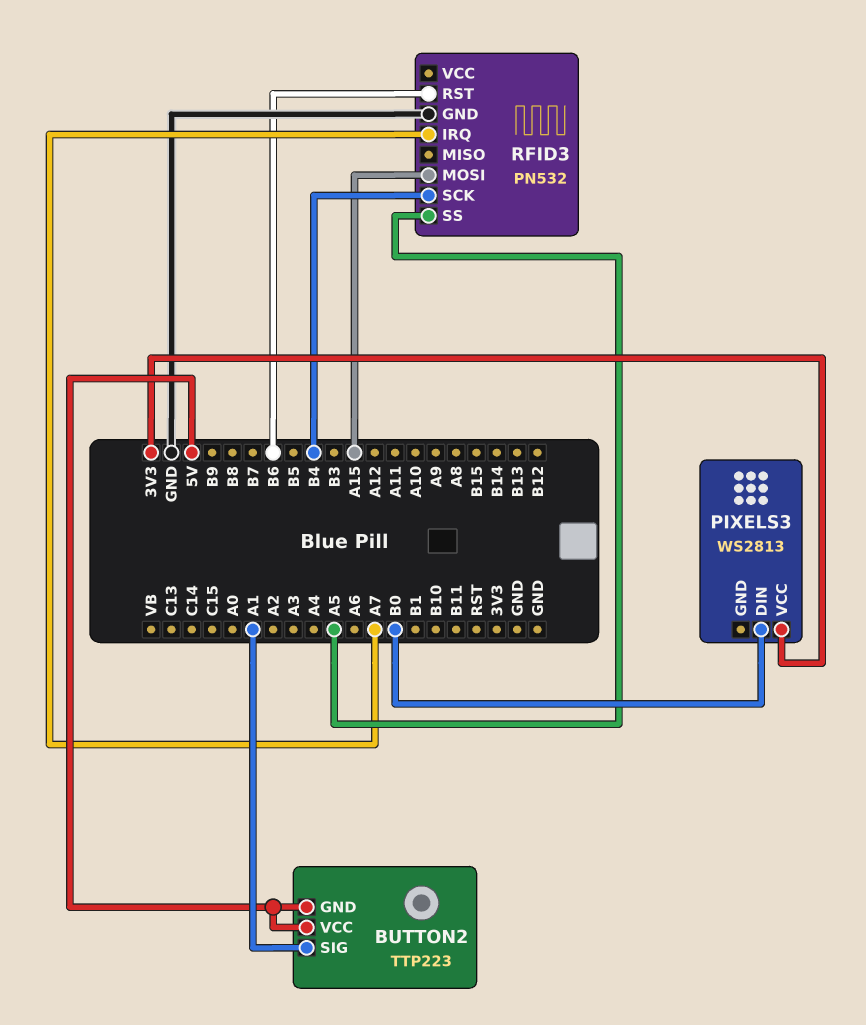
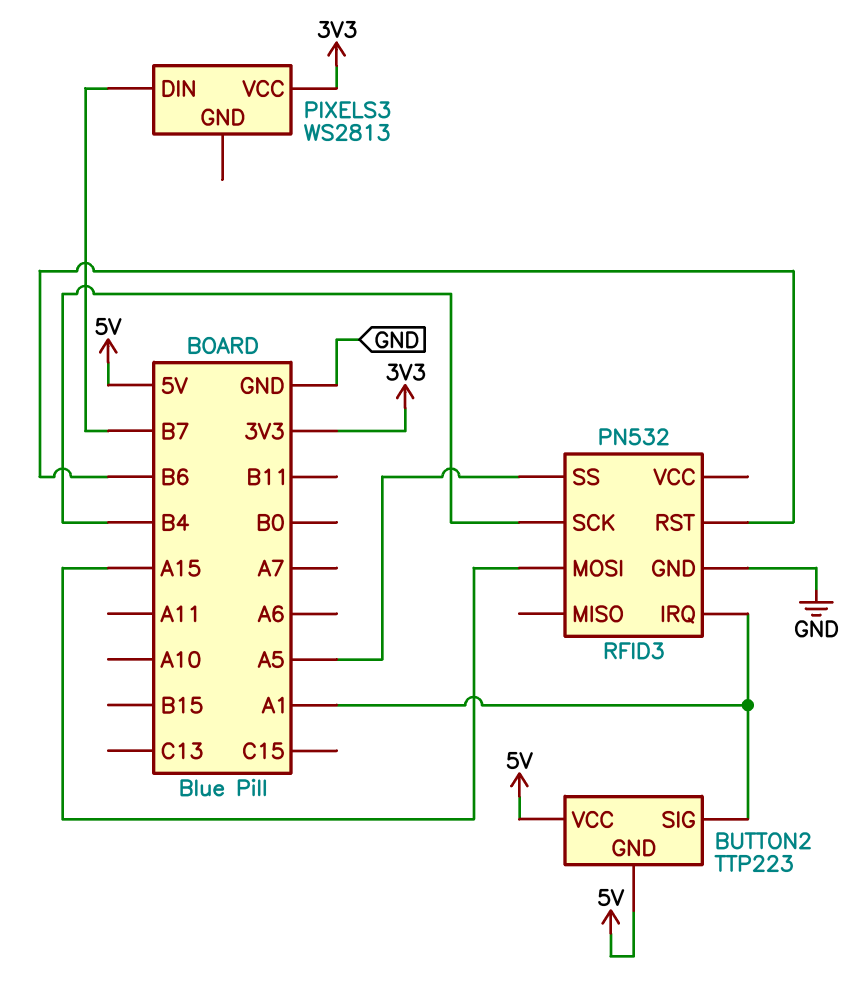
PIXELS3 pin DIN: B0 -> B7
RFID3 pin IRQ: A7 -> A1

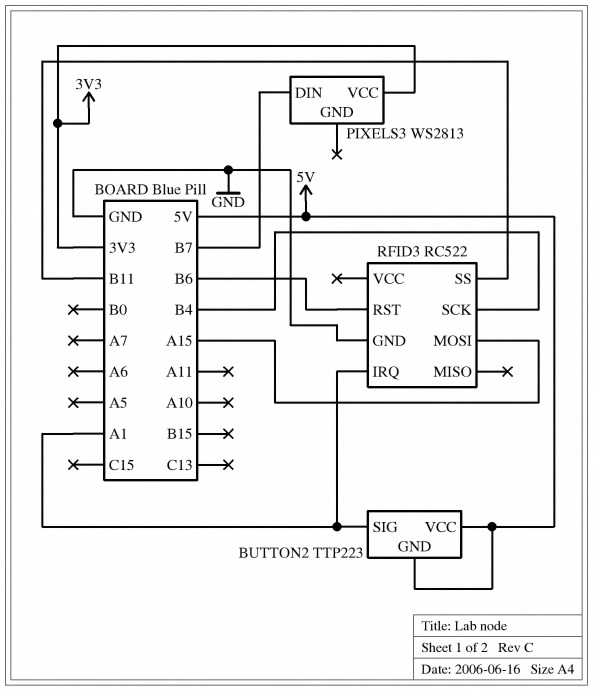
RFID3: PN532 -> RC522
RFID3 pin SS: A5 -> B11

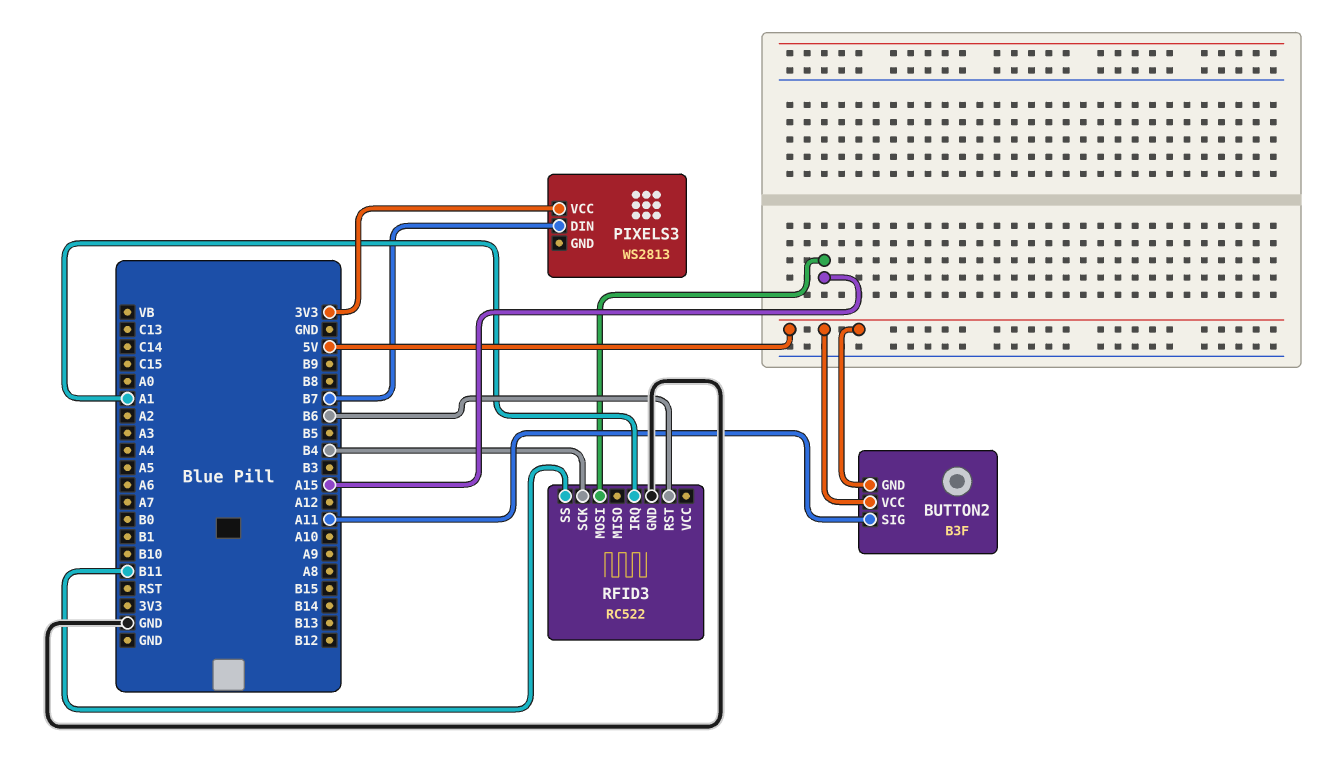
BUTTON2: TTP223 -> B3F
BUTTON2 pin SIG: A1 -> A11

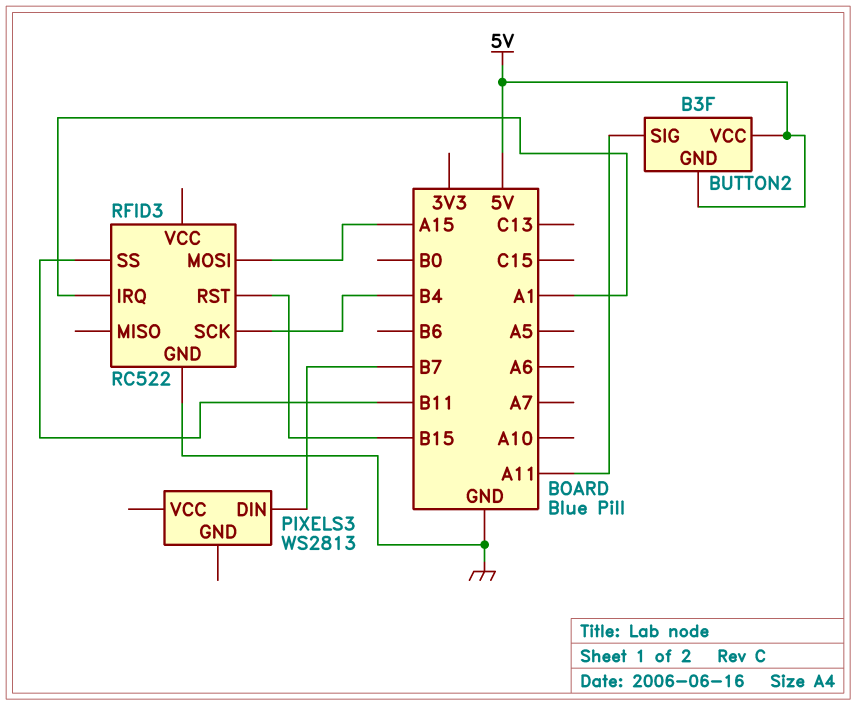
PIXELS3 pin VCC: 3V3 -> none
RFID3 pin RST: B6 -> B15

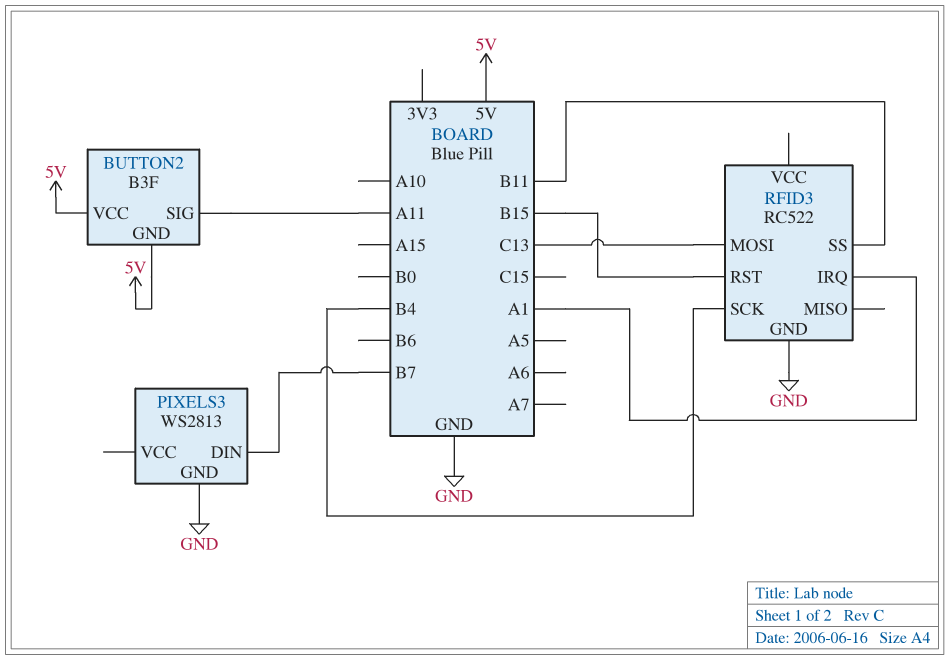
PIXELS3 pin GND: none -> GND
RFID3 pin MOSI: A15 -> C13

